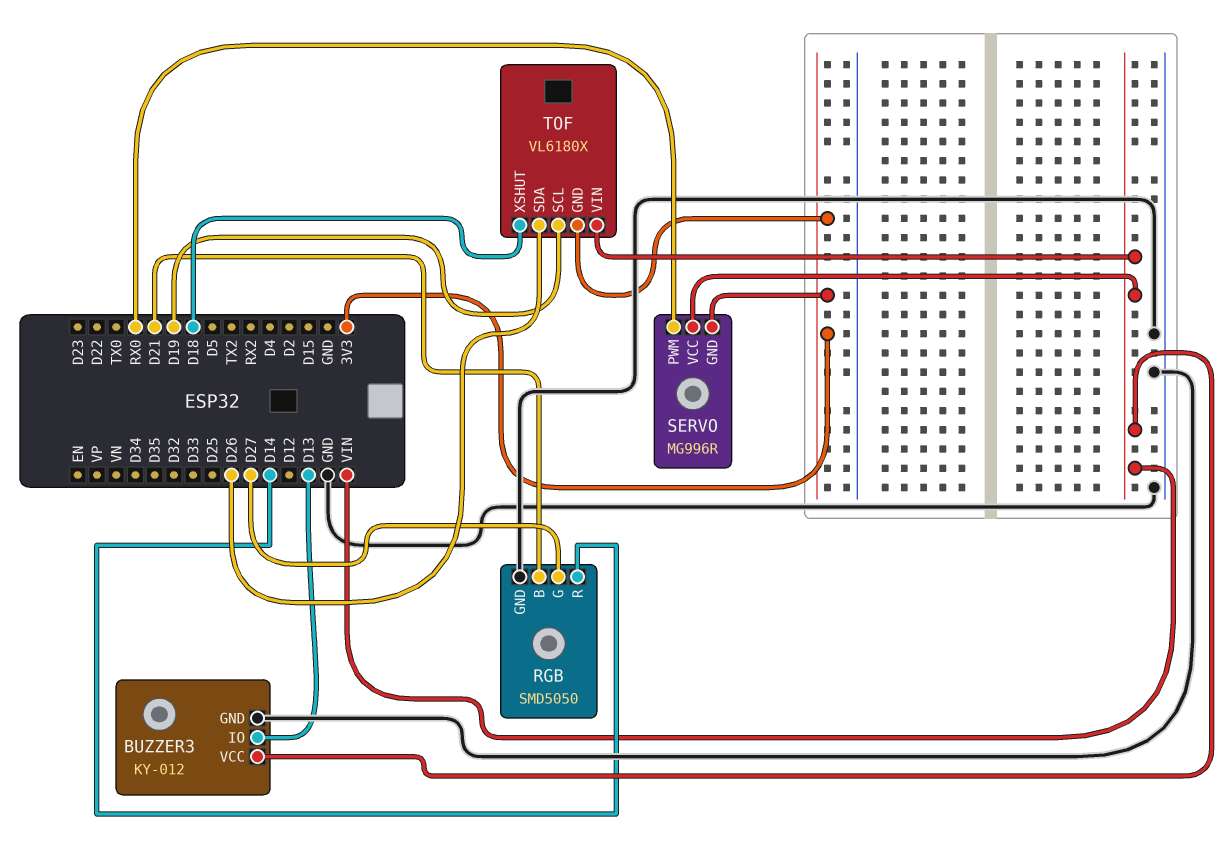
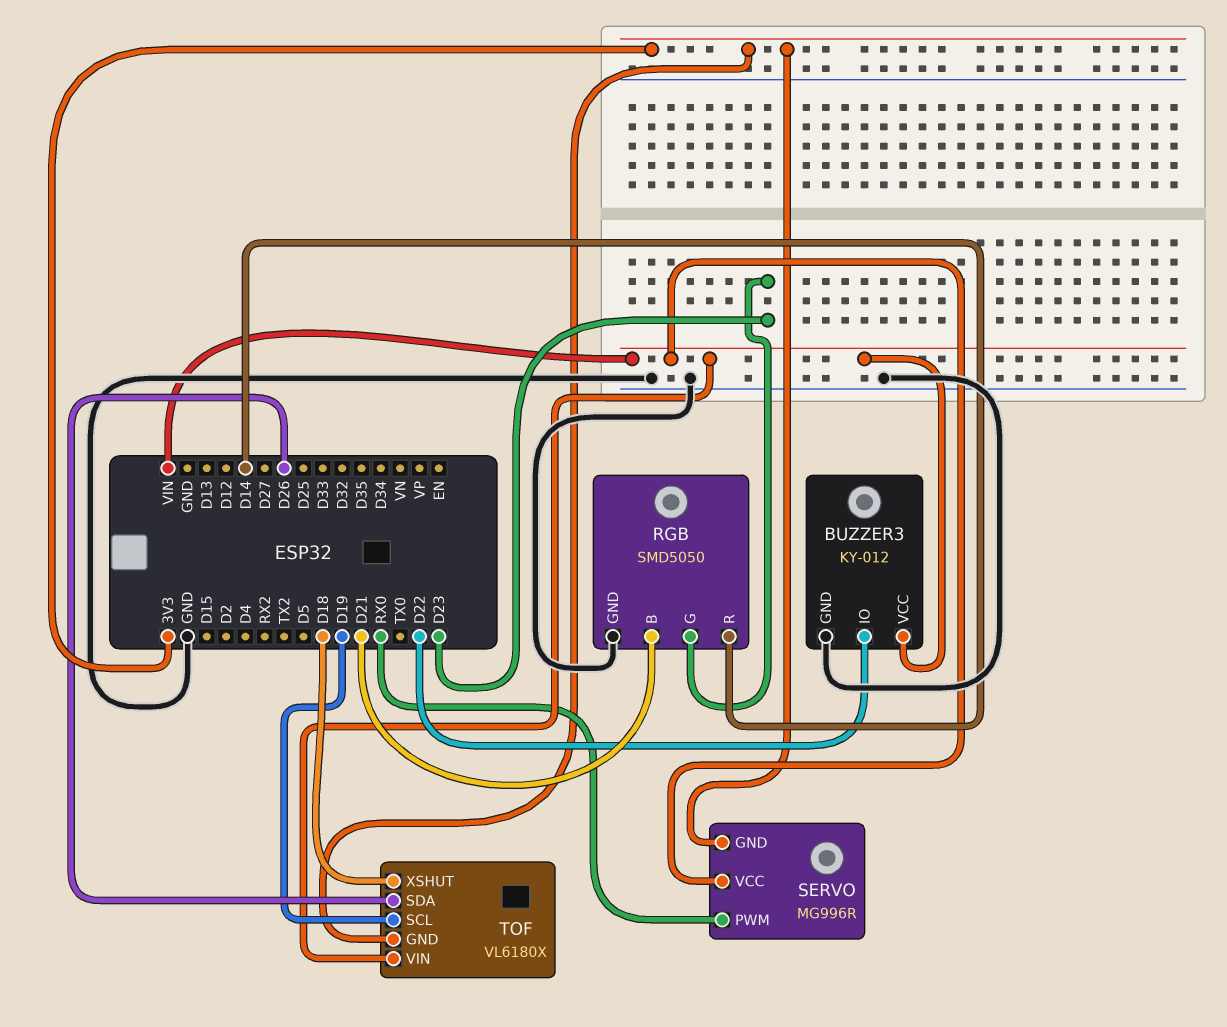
BUZZER3 pin IO: D13 -> D22
RGB pin G: D27 -> D23

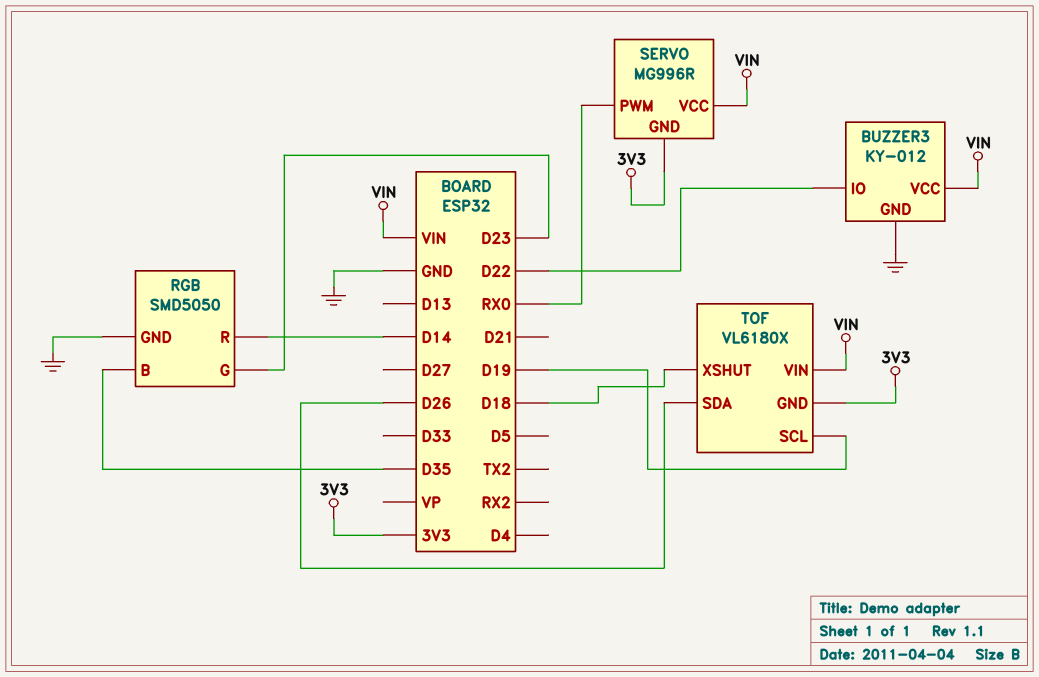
RGB pin B: D21 -> D35

